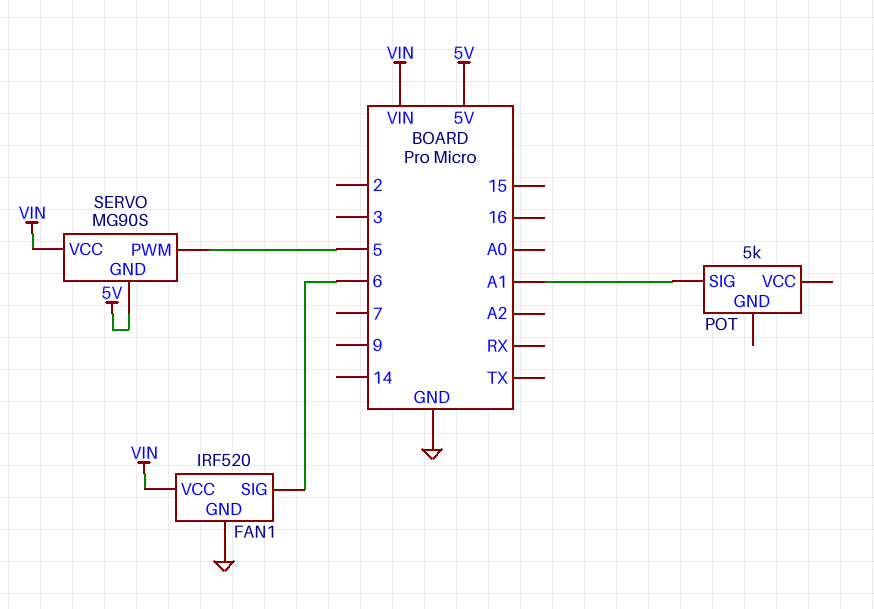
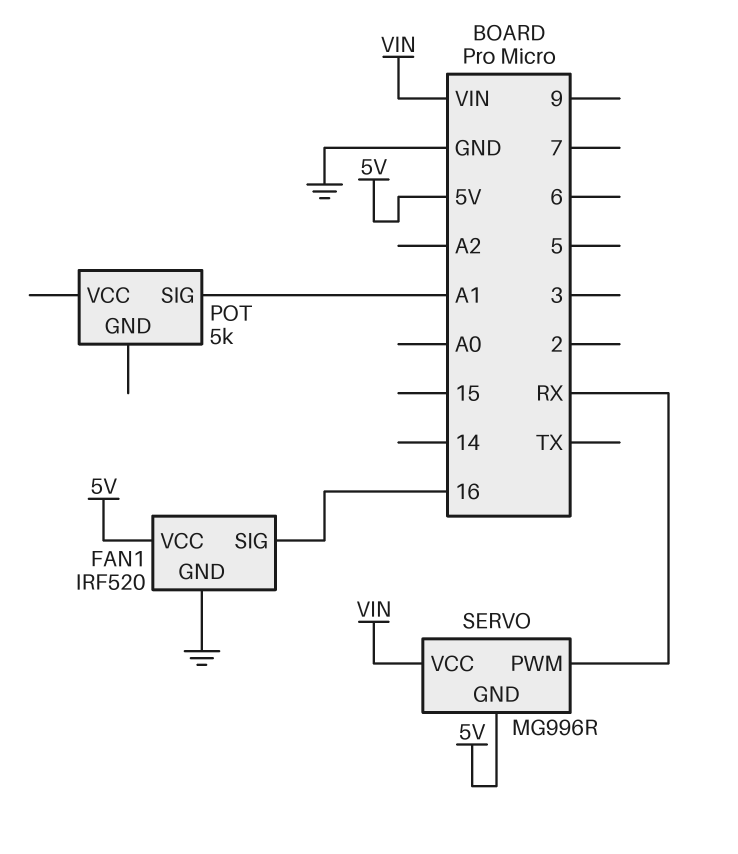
FAN1 pin SIG: 6 -> 16
FAN1 pin VCC: VIN -> 5V
SERVO: MG90S -> MG996R
SERVO pin PWM: 5 -> RX

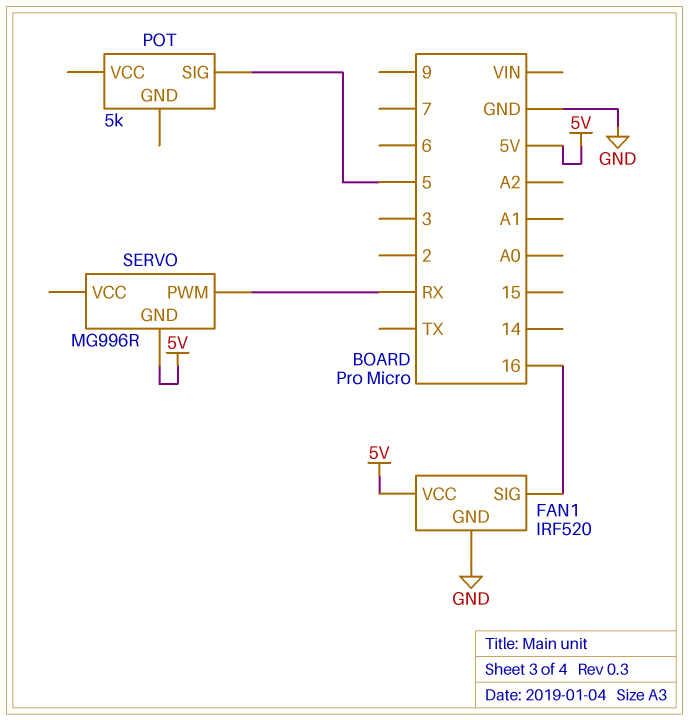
POT pin SIG: A1 -> 5
SERVO pin VCC: VIN -> none

